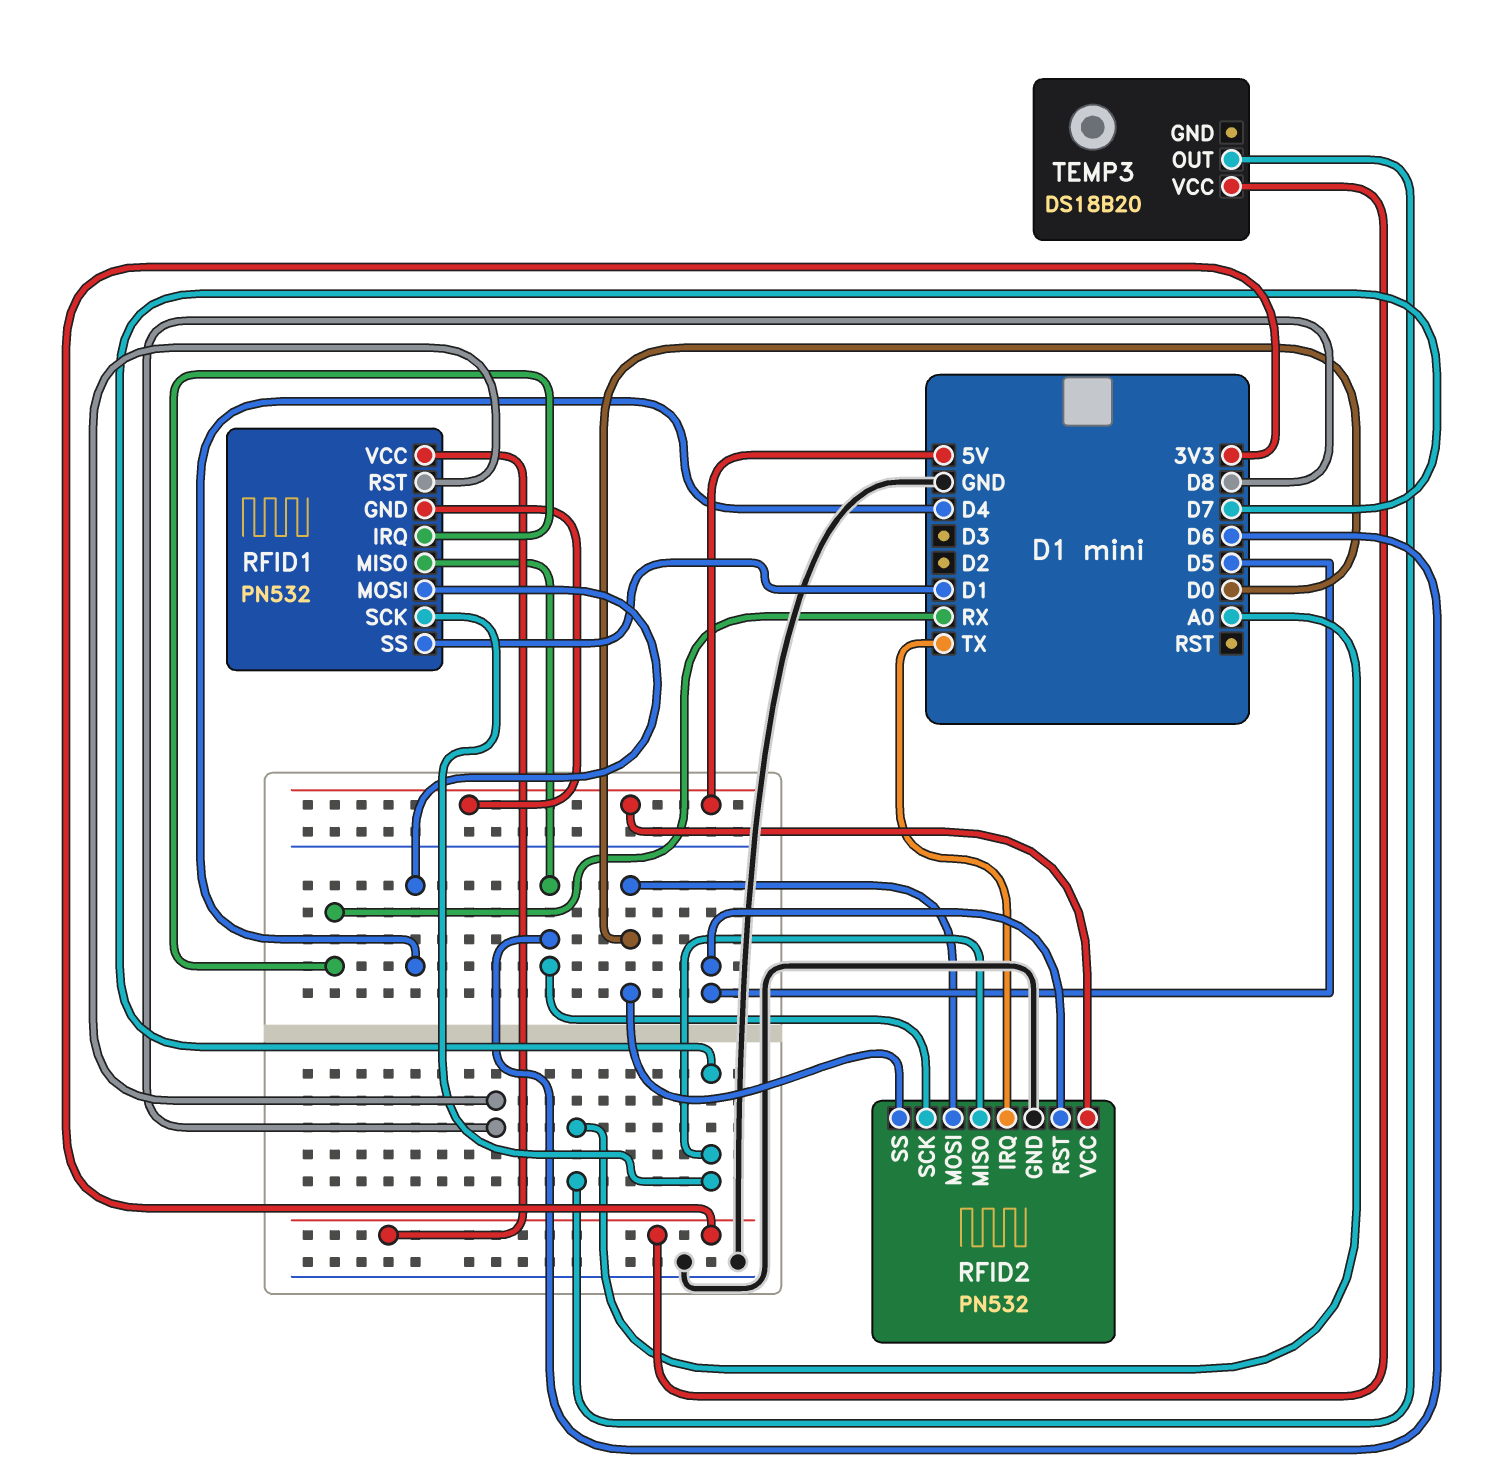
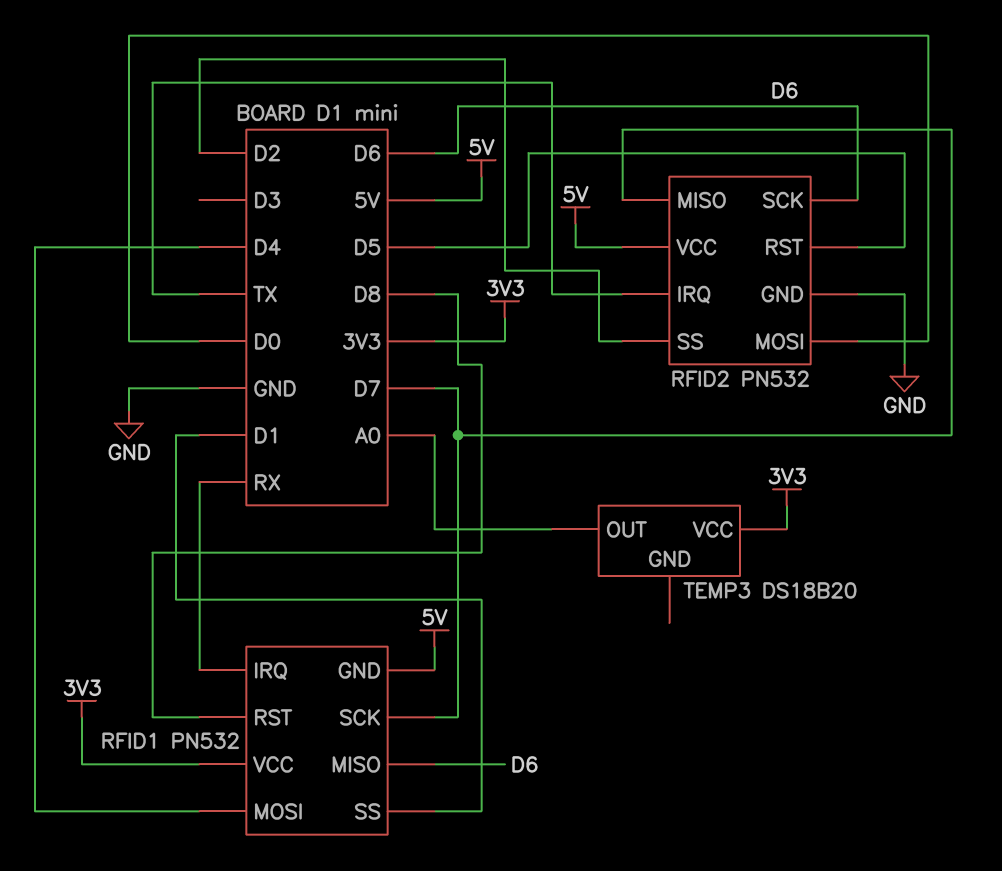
RFID2 pin SS: D0 -> D2

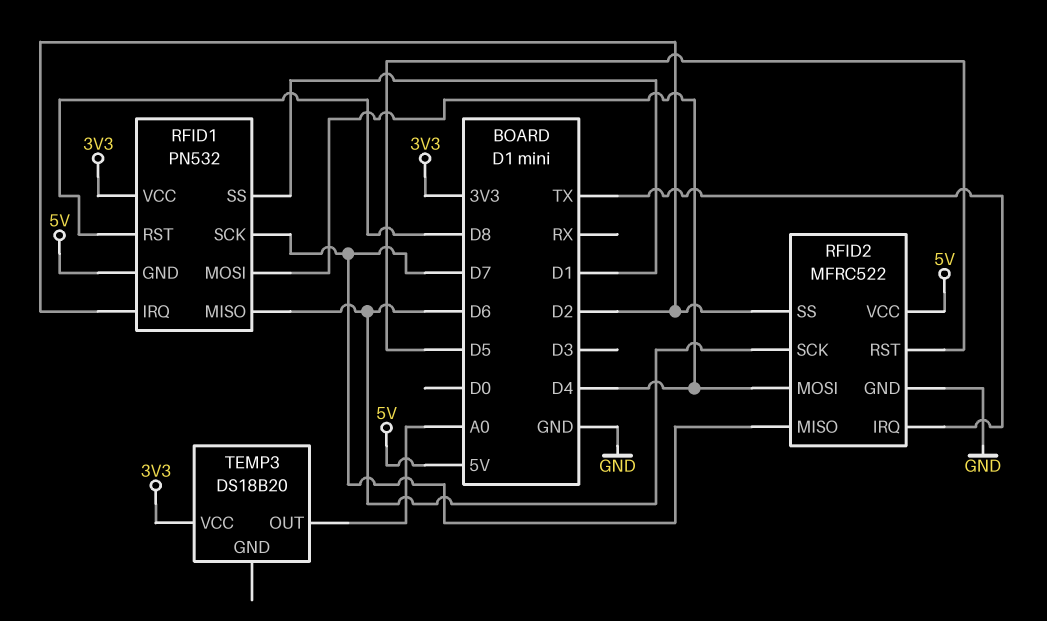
RFID1 pin IRQ: RX -> D2
RFID2: PN532 -> MFRC522
RFID2 pin MOSI: D0 -> D4

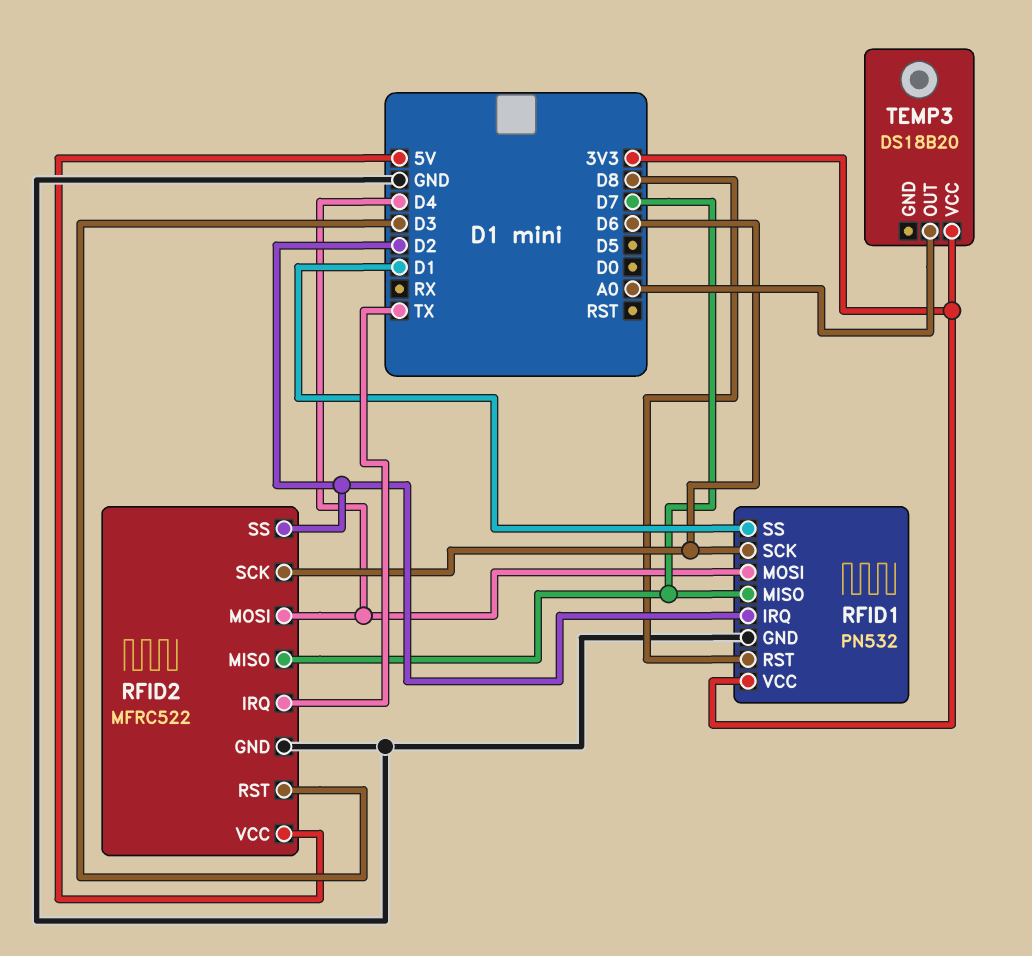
RFID1 pin GND: 5V -> GND
RFID1 pin MISO: D6 -> D7
RFID1 pin SCK: D7 -> D6
RFID2 pin RST: D5 -> D3

